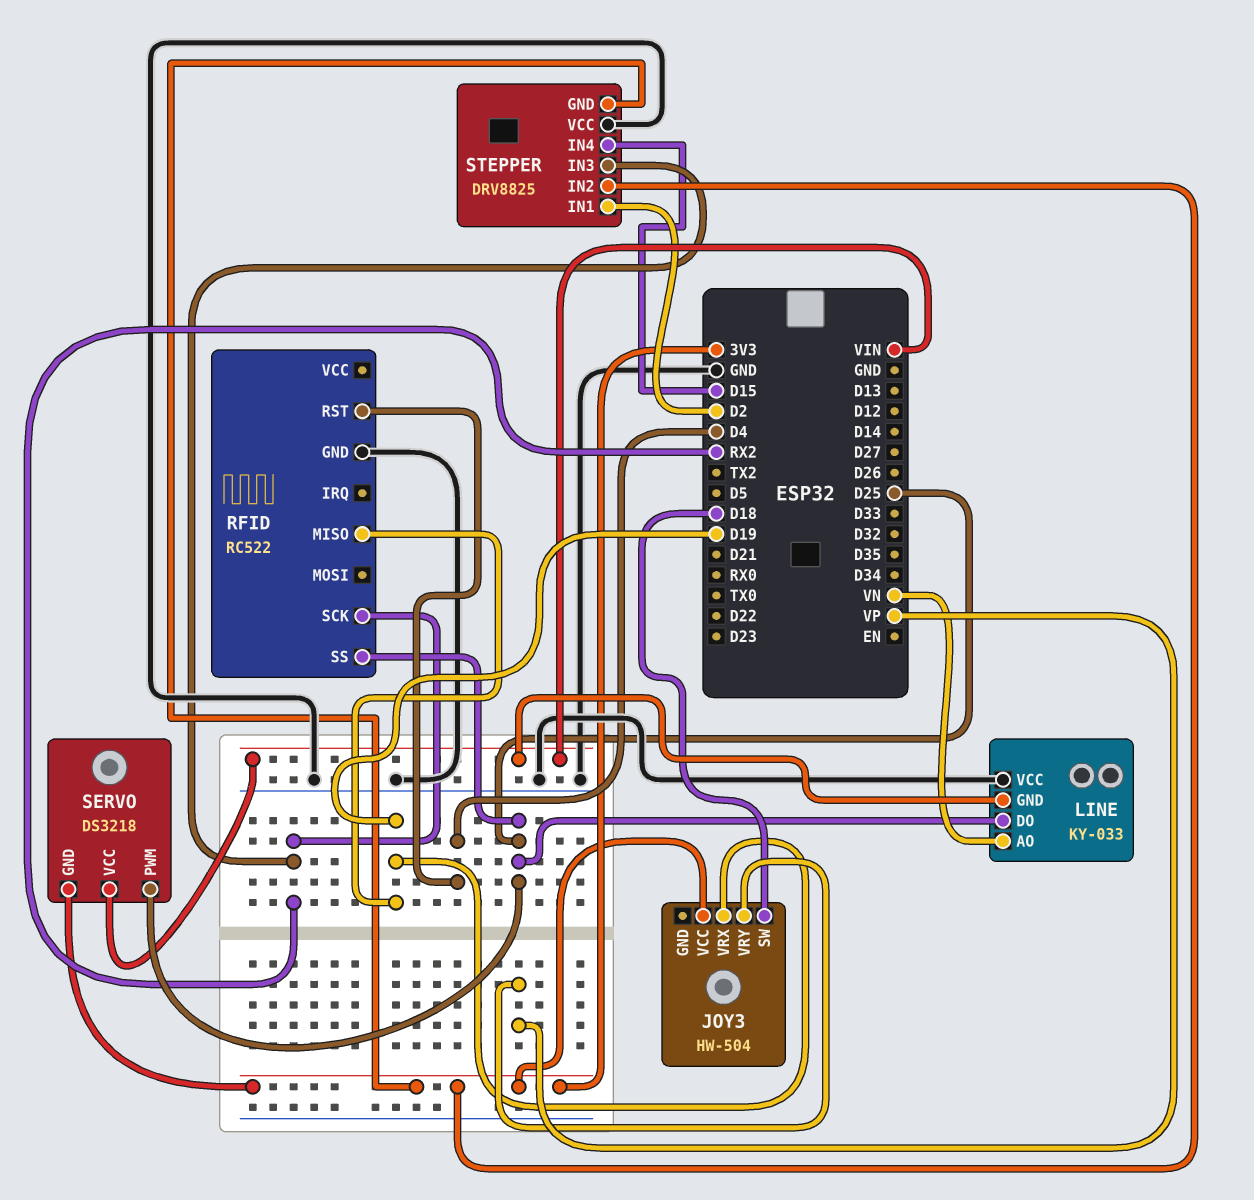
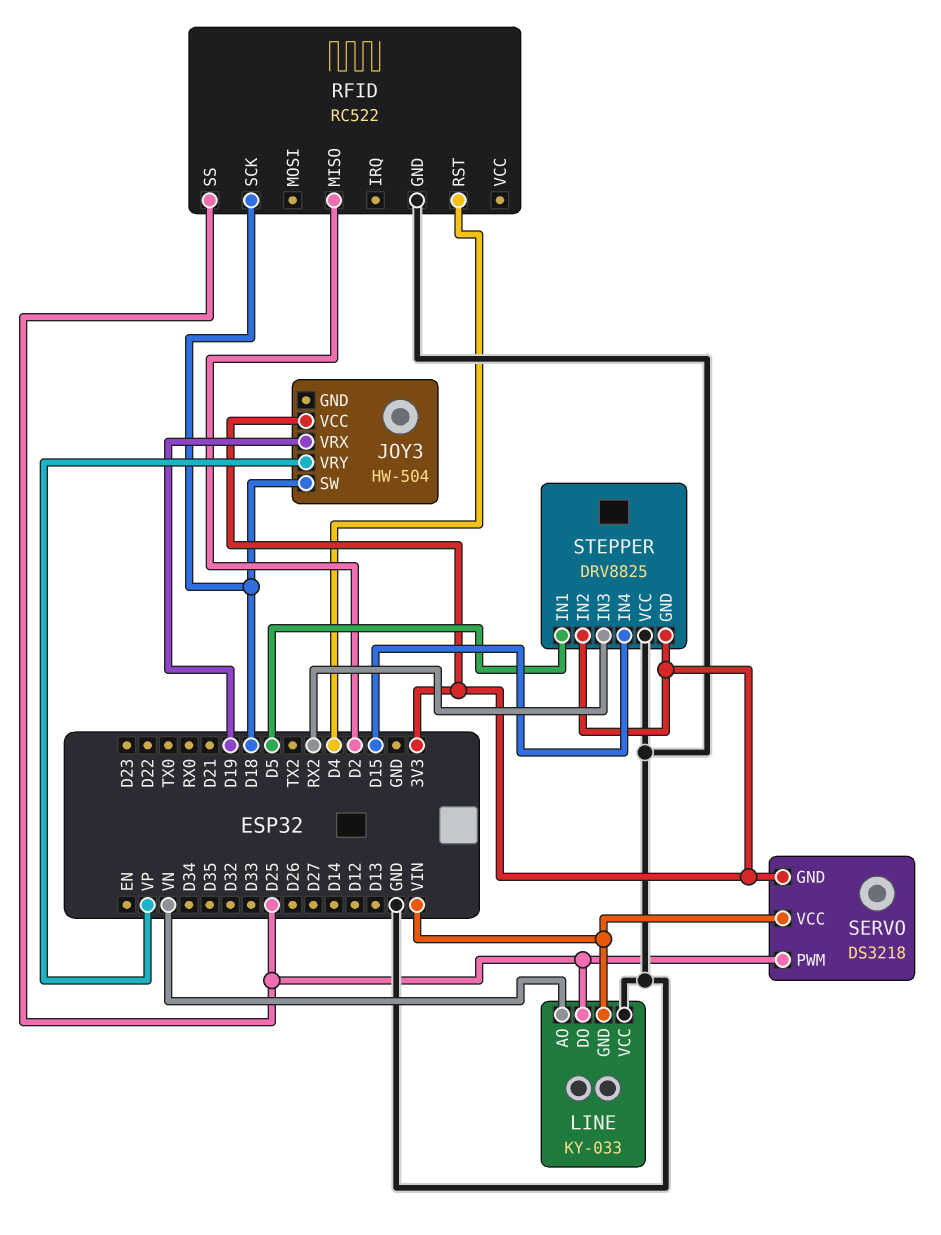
RFID pin MISO: D19 -> D2
RFID pin SCK: RX2 -> D18
STEPPER pin IN1: D2 -> D5

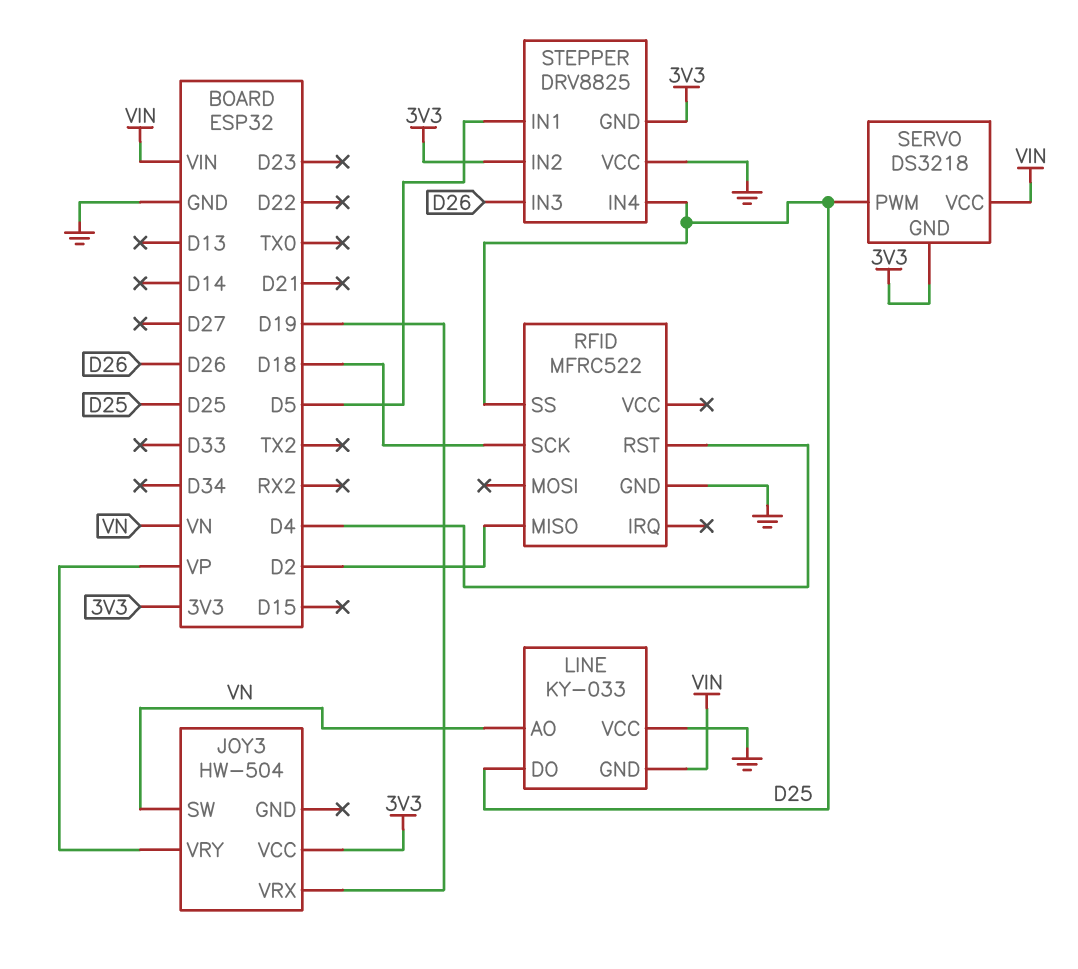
JOY3 pin SW: D18 -> VN
RFID: RC522 -> MFRC522
STEPPER pin IN3: RX2 -> D26
STEPPER pin IN4: D15 -> D25

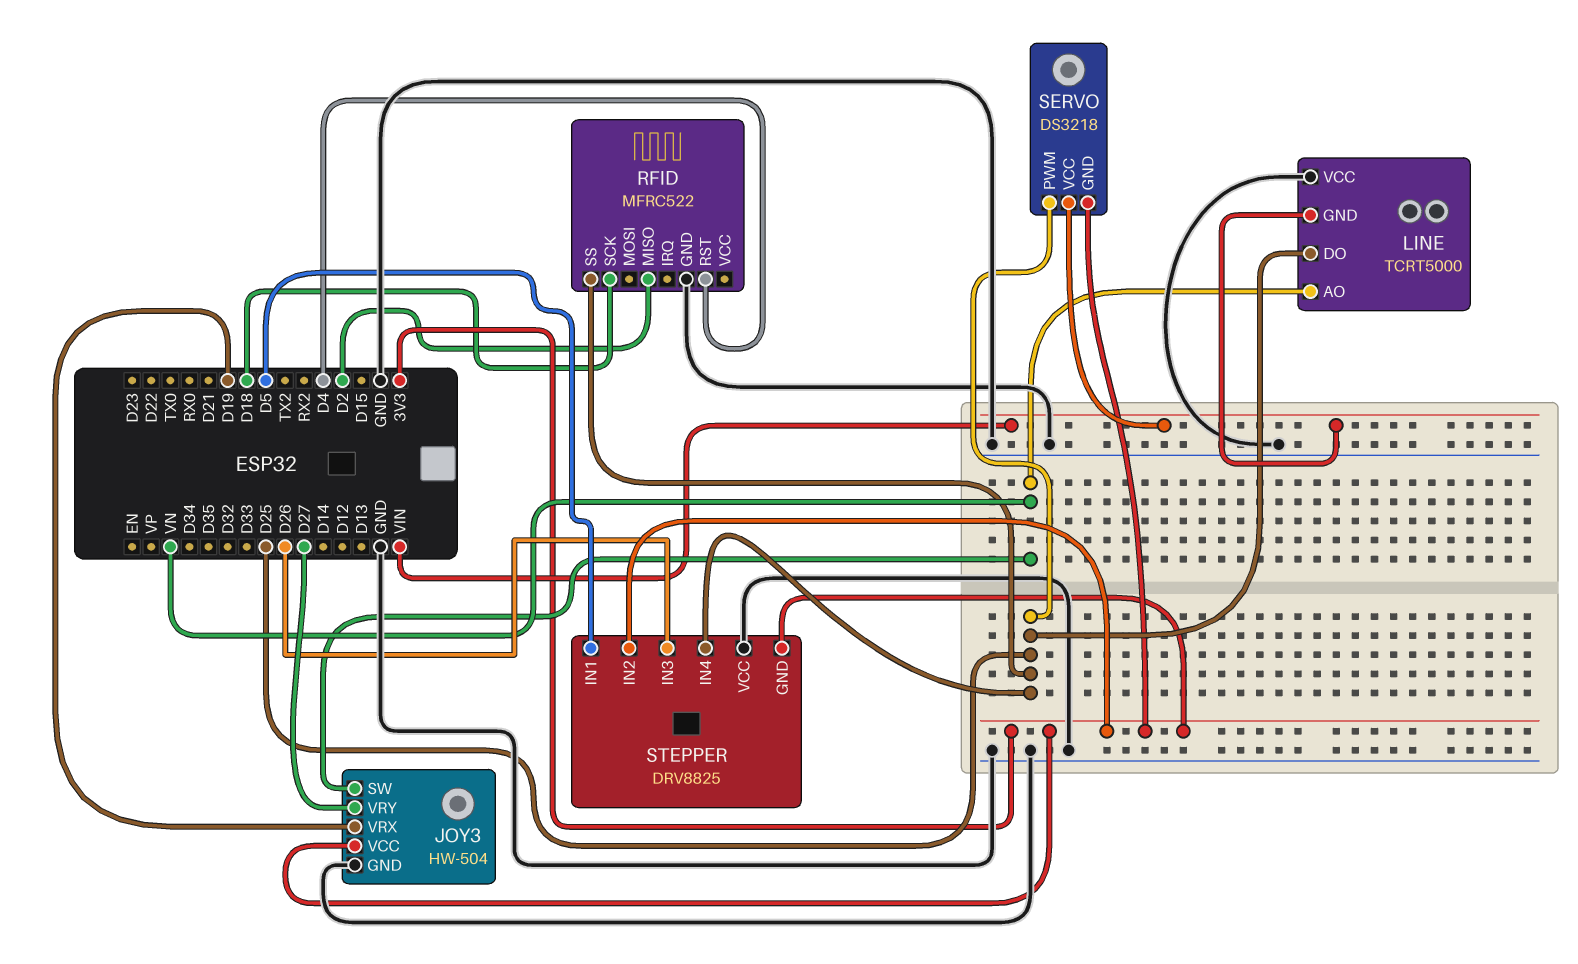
JOY3 pin GND: none -> GND
JOY3 pin VRY: VP -> D27
LINE: KY-033 -> TCRT5000

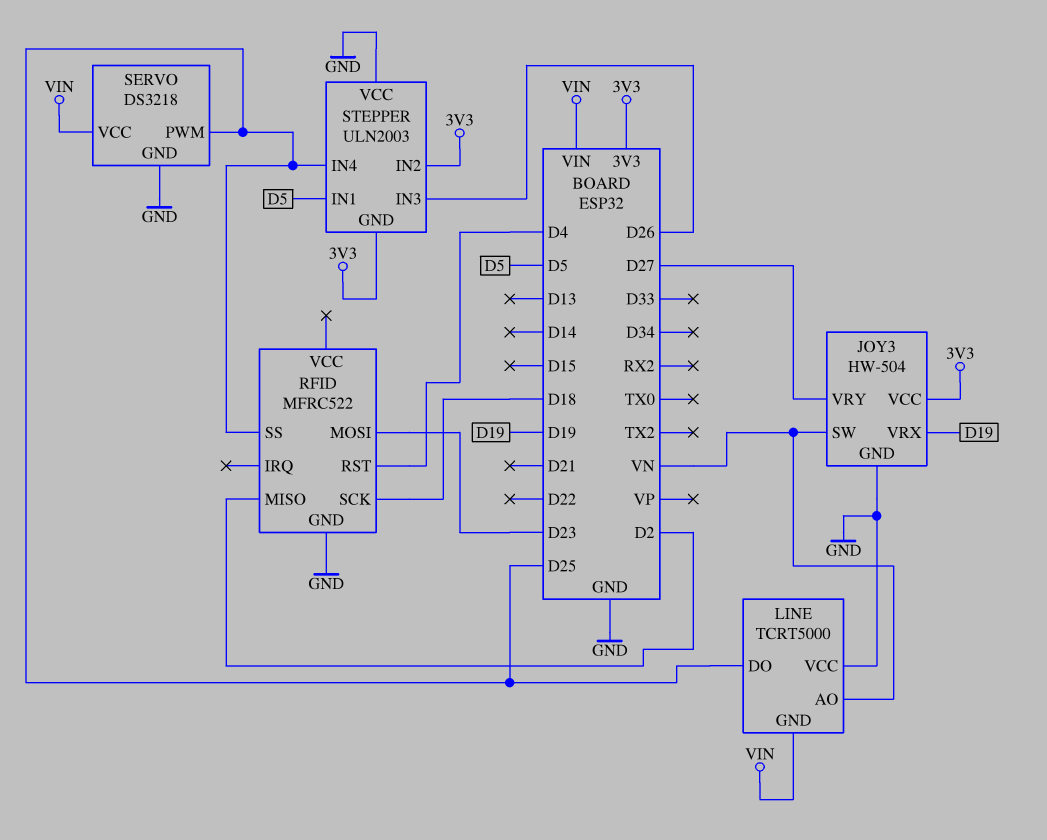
RFID pin MOSI: none -> D23
SERVO pin GND: 3V3 -> GND
STEPPER: DRV8825 -> ULN2003

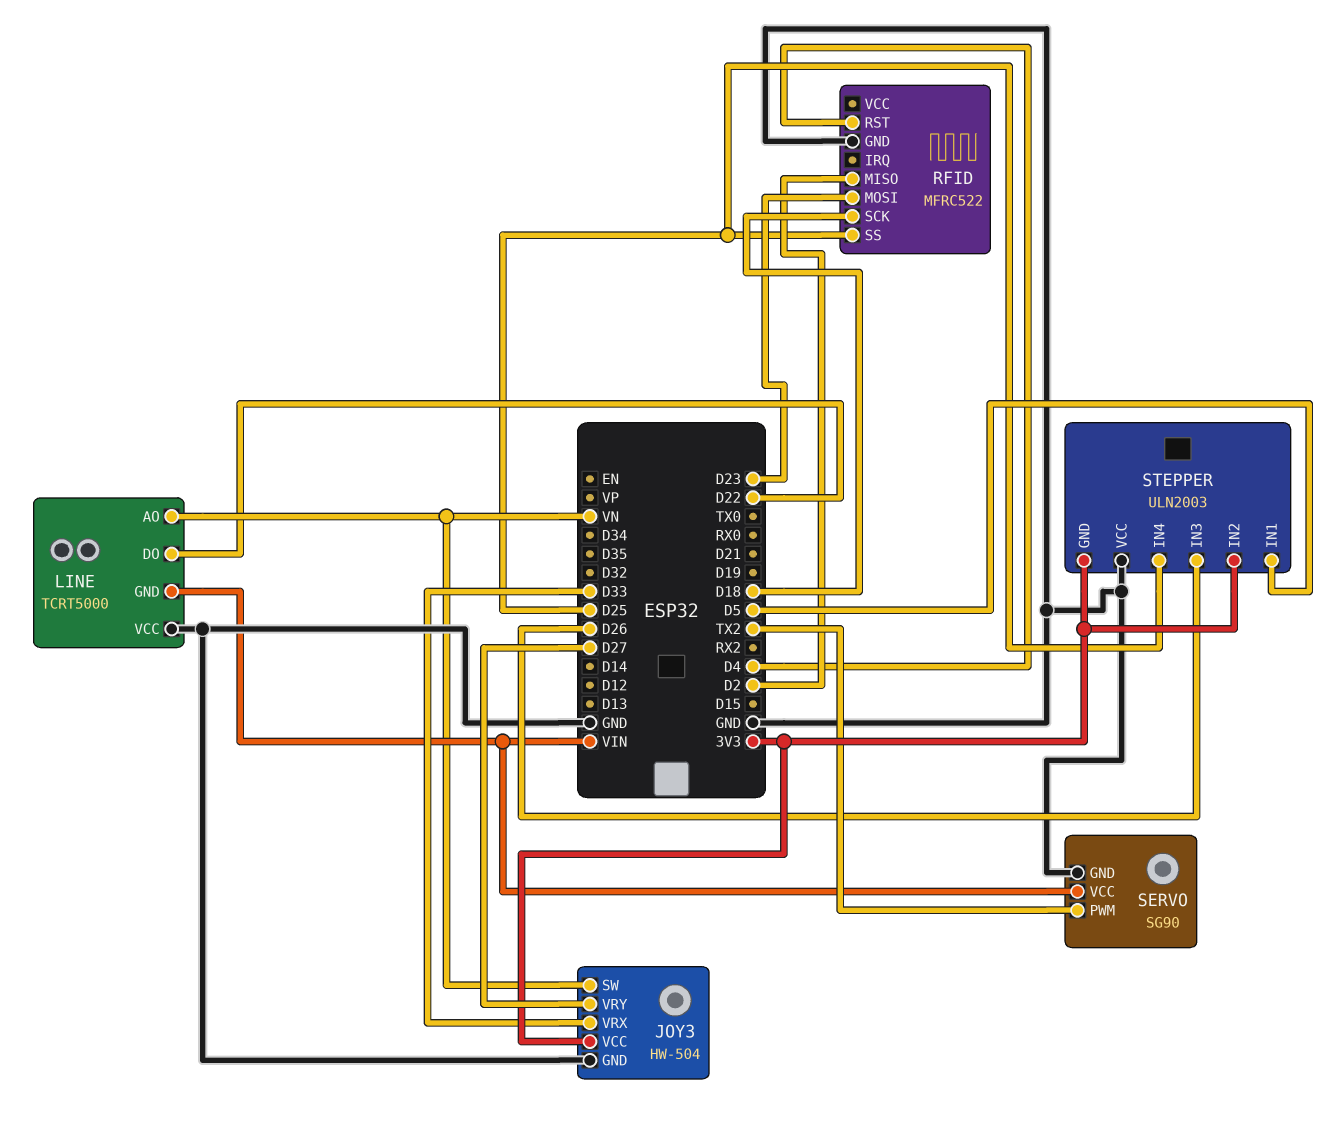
JOY3 pin VRX: D19 -> D33
LINE pin DO: D25 -> D22
SERVO: DS3218 -> SG90
SERVO pin PWM: D25 -> TX2

